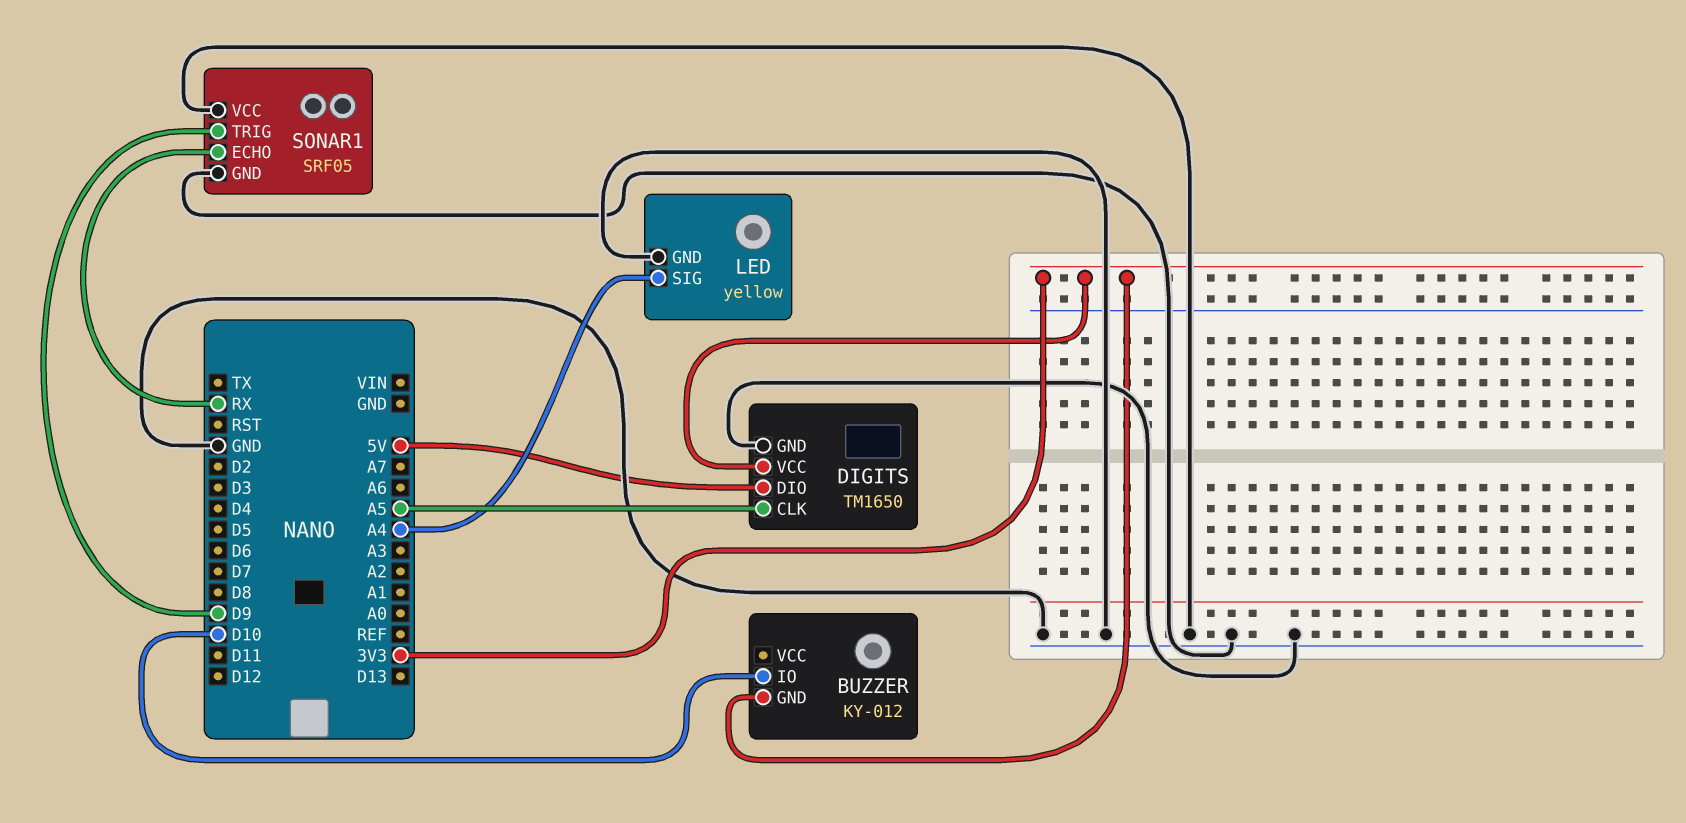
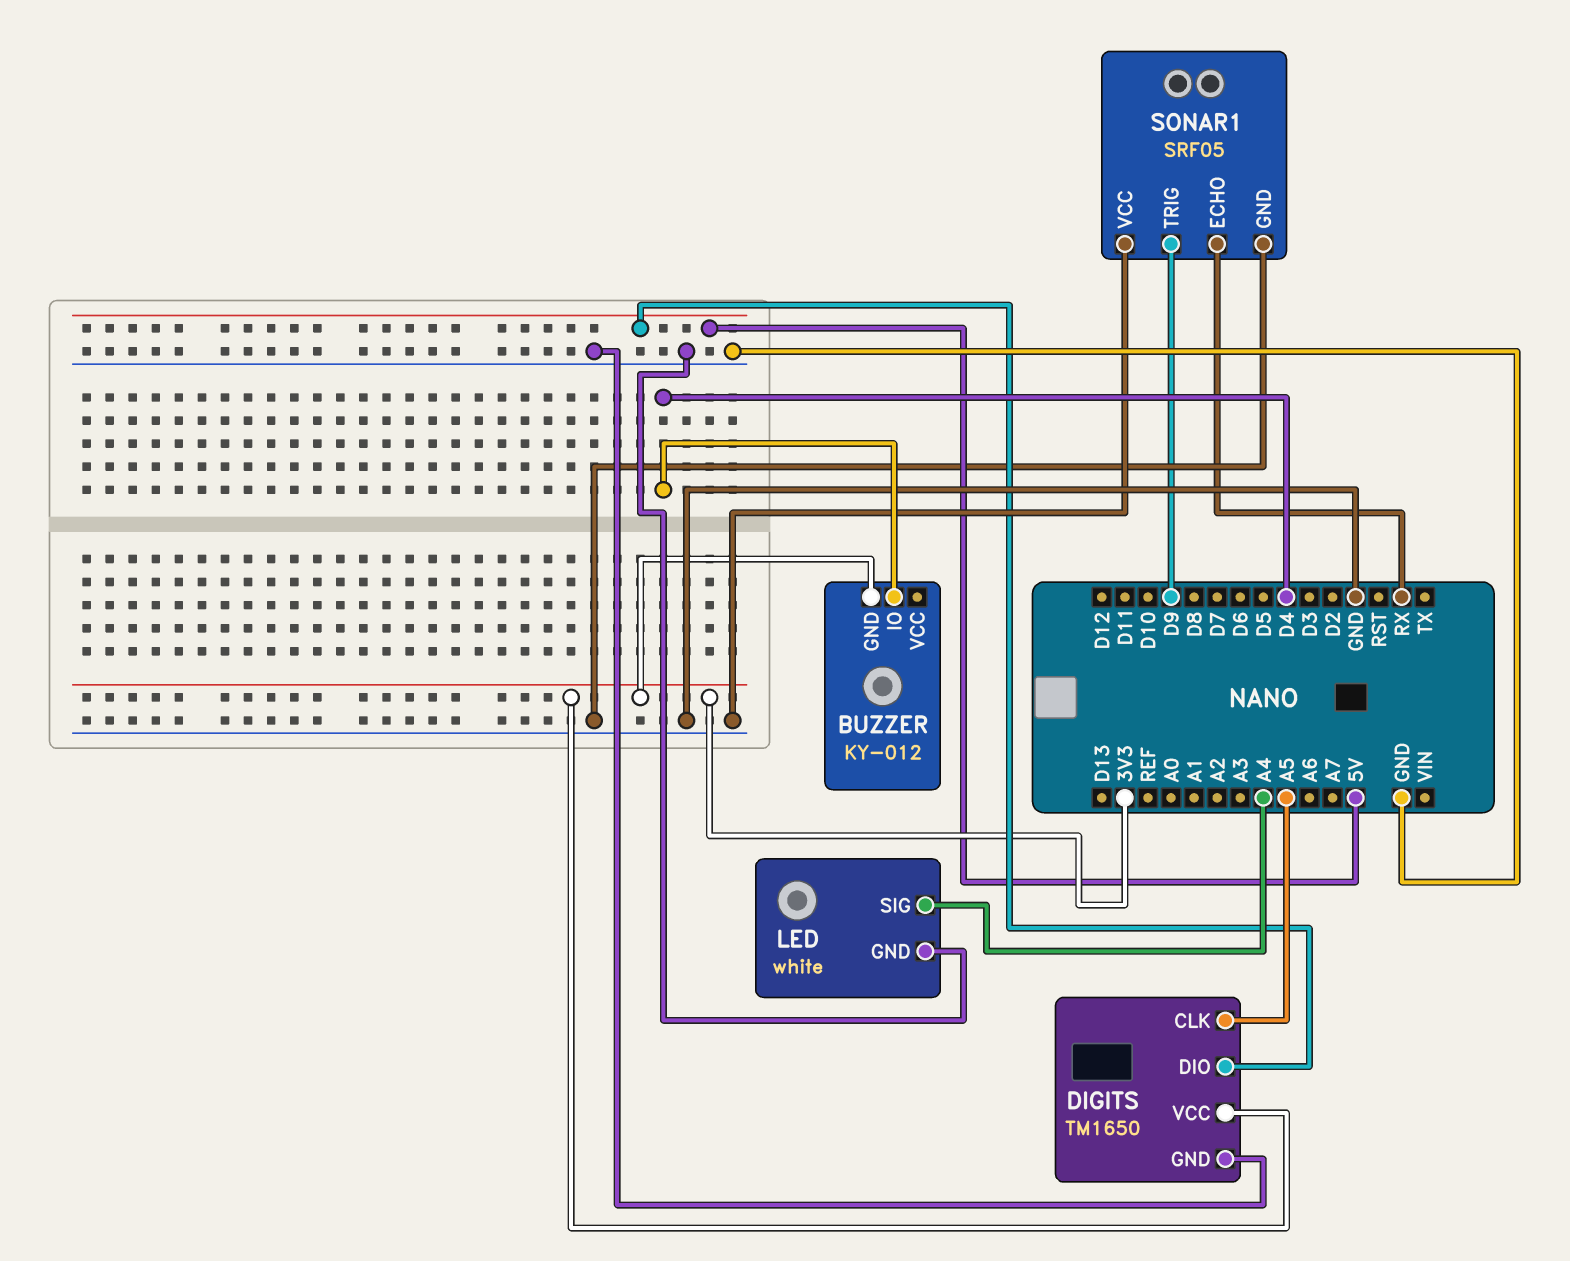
BUZZER pin IO: D10 -> D4
LED: yellow -> white

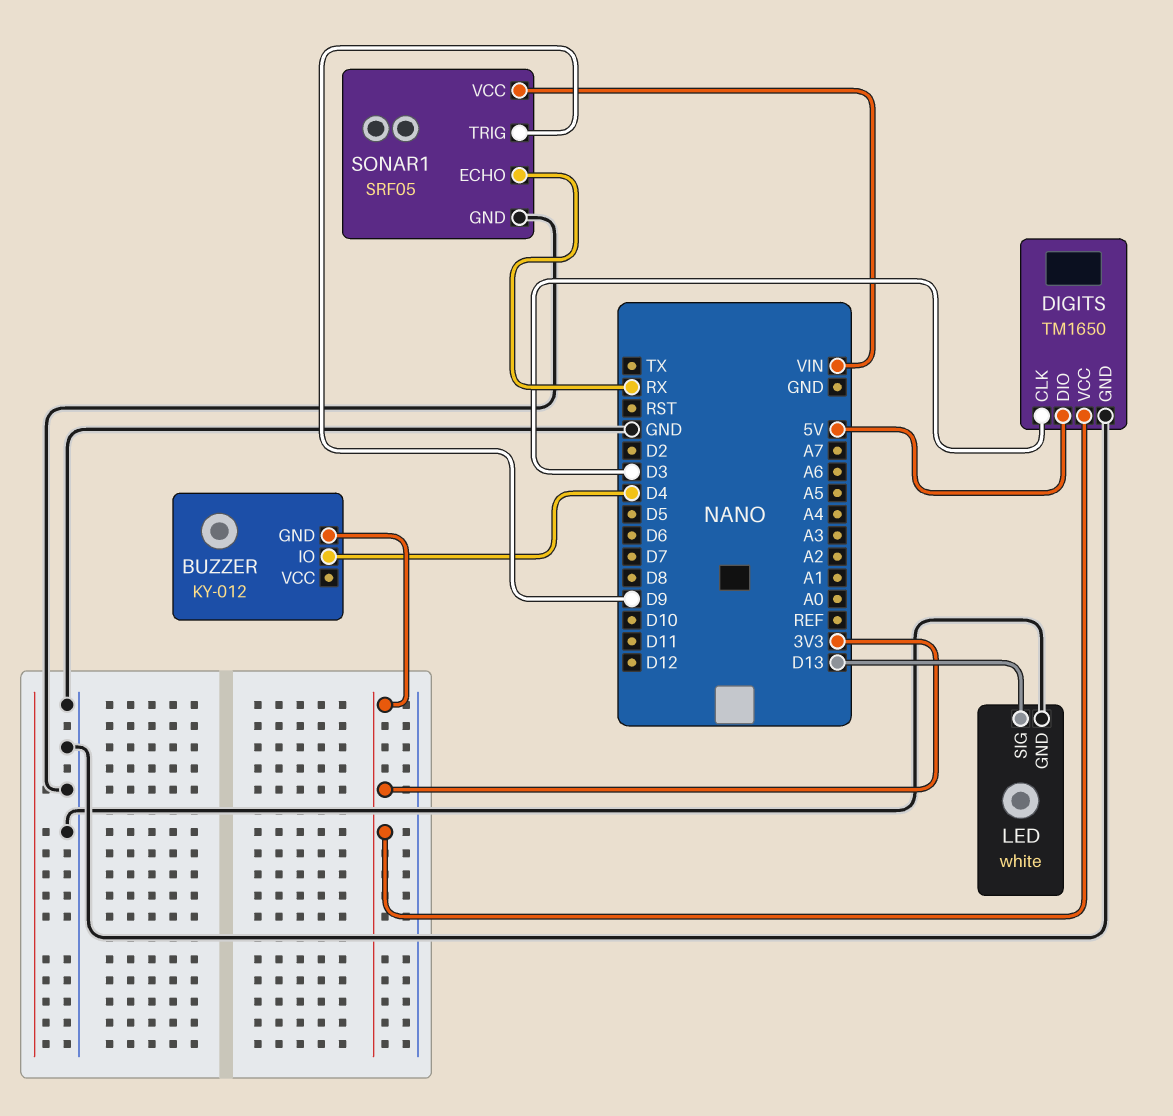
DIGITS pin CLK: A5 -> D3
LED pin SIG: A4 -> D13
SONAR1 pin VCC: GND -> VIN

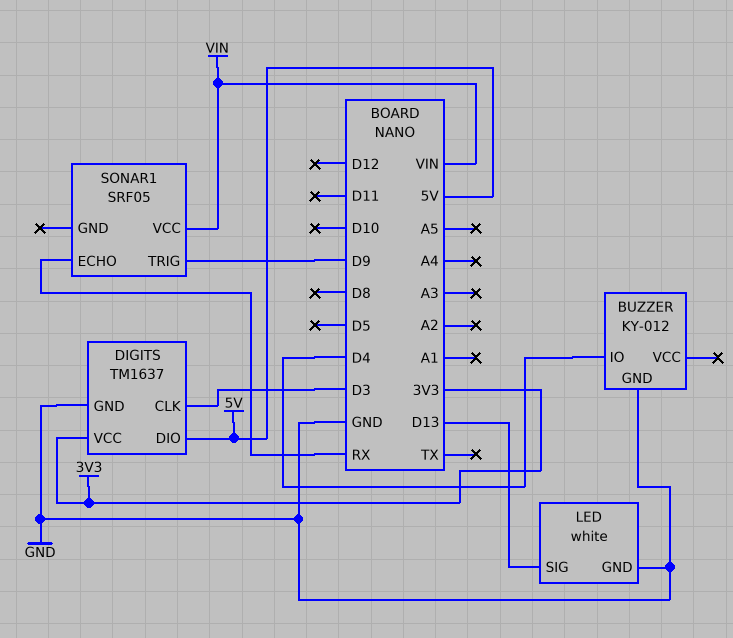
BUZZER pin GND: 3V3 -> GND
DIGITS: TM1650 -> TM1637
SONAR1 pin GND: GND -> none

